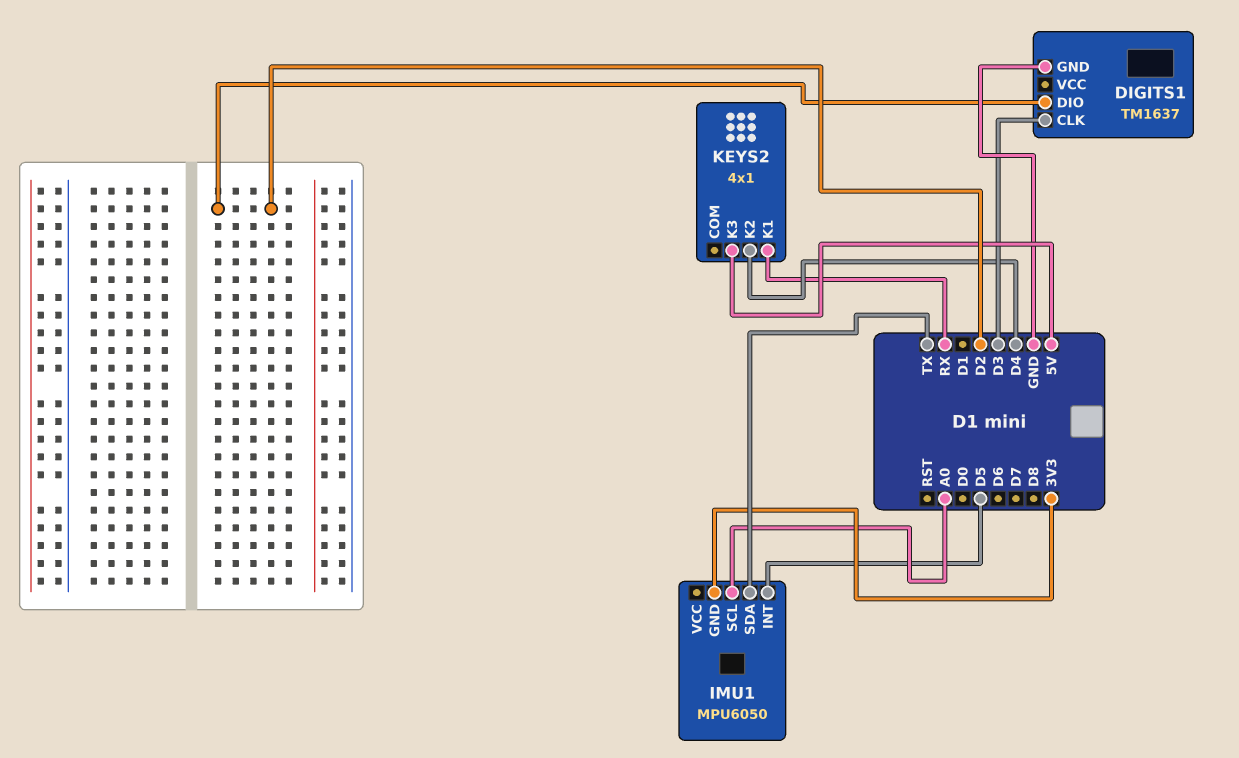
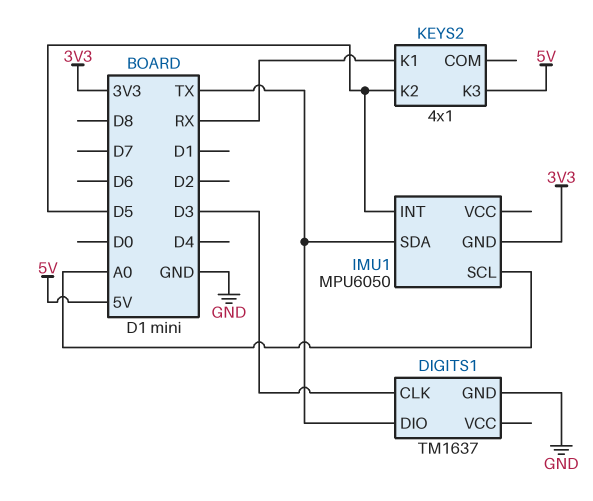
DIGITS1 pin DIO: D2 -> TX
KEYS2 pin K2: D4 -> D5

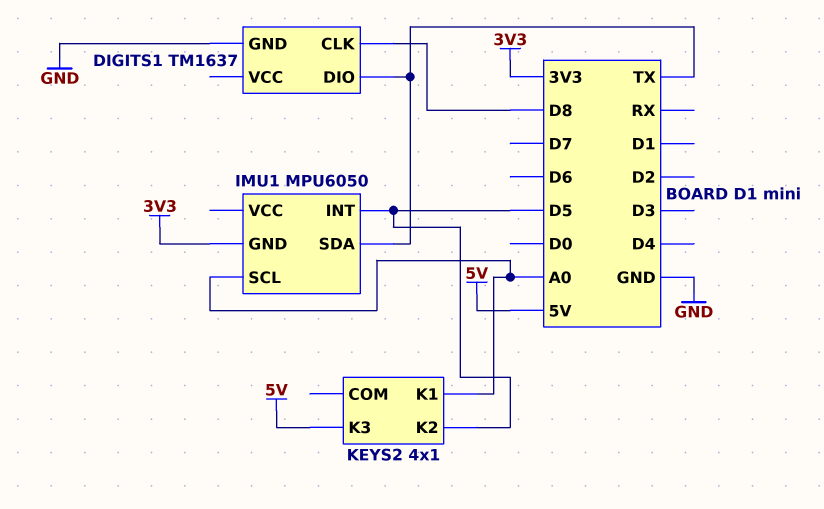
DIGITS1 pin CLK: D3 -> D8
KEYS2 pin K1: RX -> A0

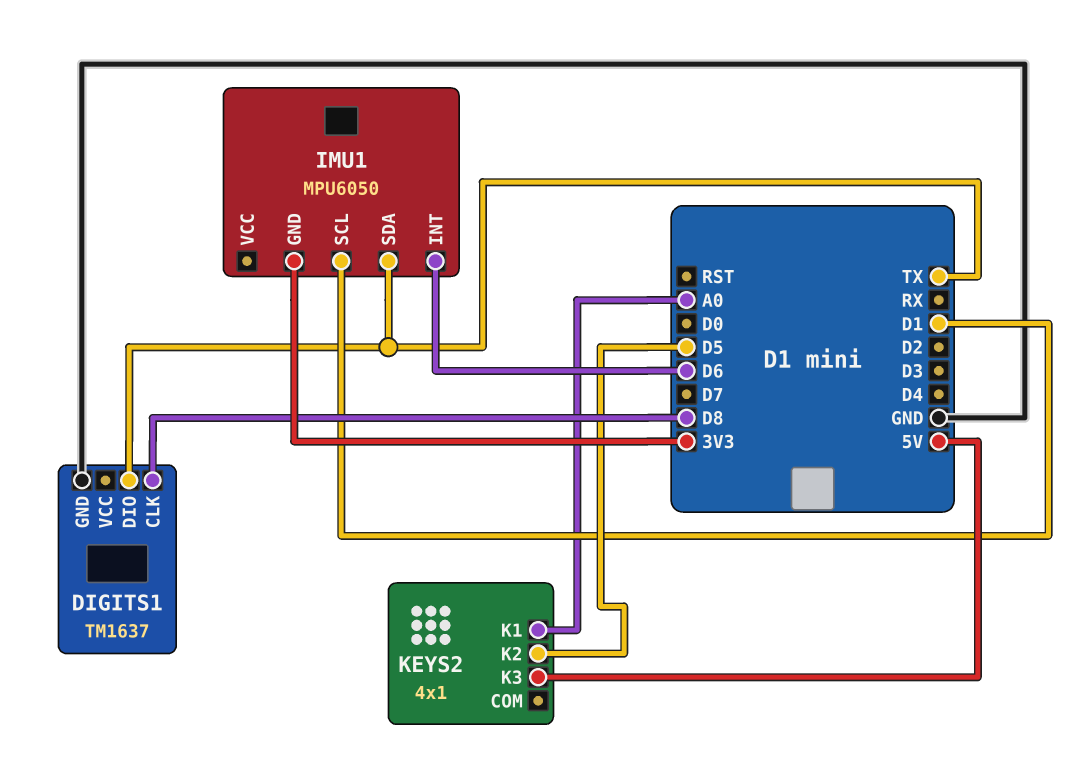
IMU1 pin INT: D5 -> D6
IMU1 pin SCL: A0 -> D1

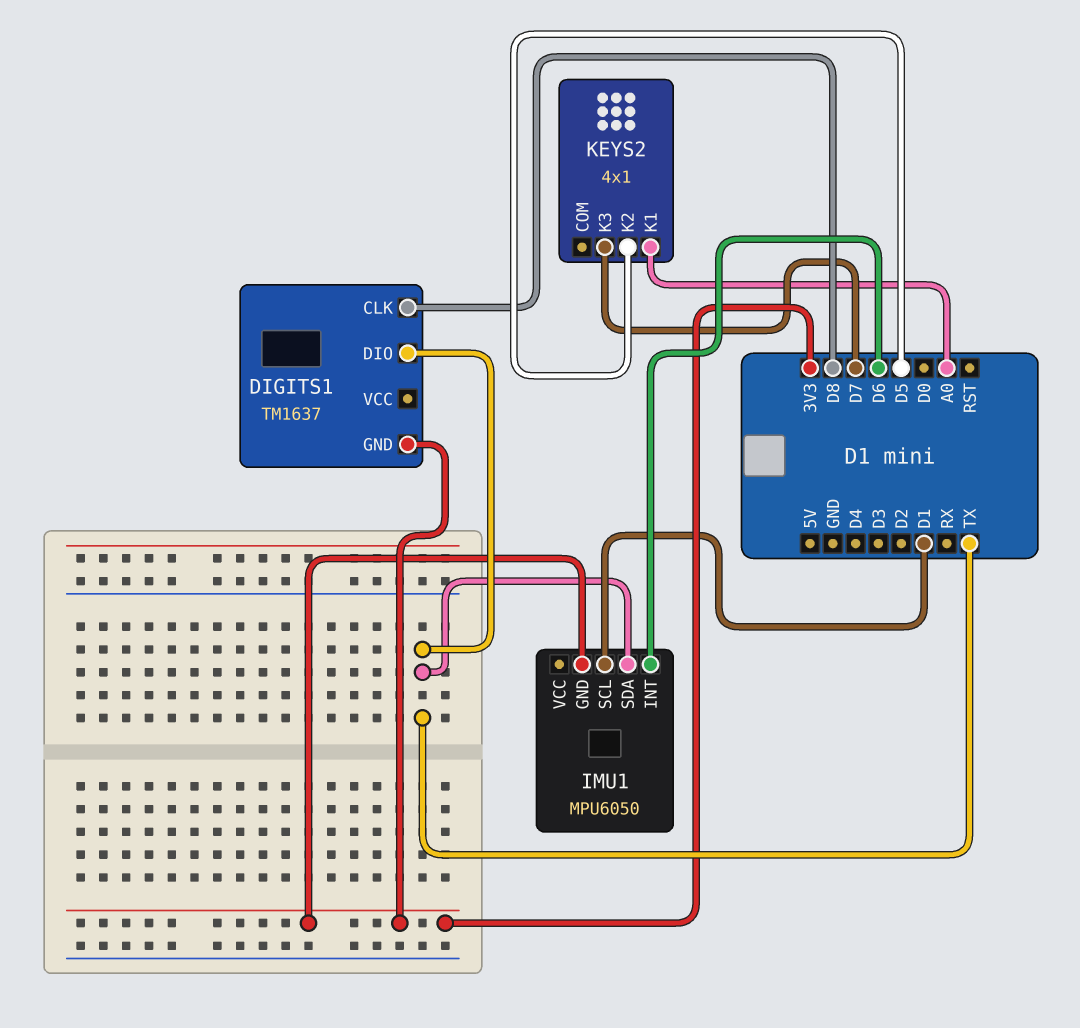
DIGITS1 pin GND: GND -> 3V3
KEYS2 pin K3: 5V -> D7

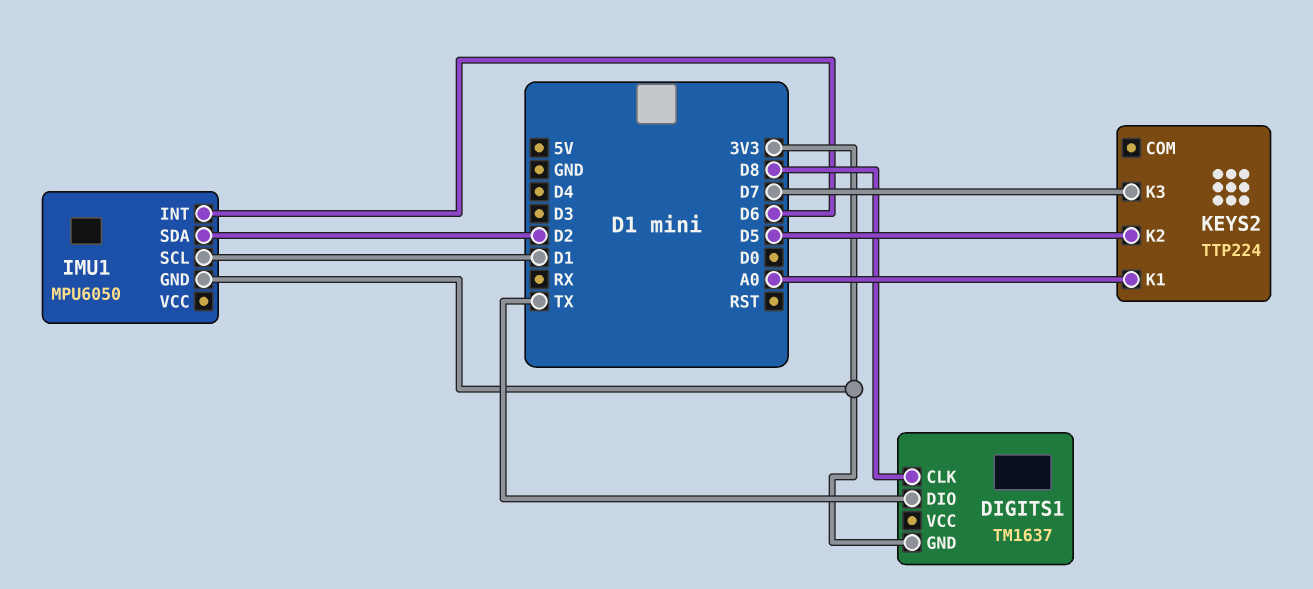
IMU1 pin SDA: TX -> D2
KEYS2: 4x1 -> TTP224

